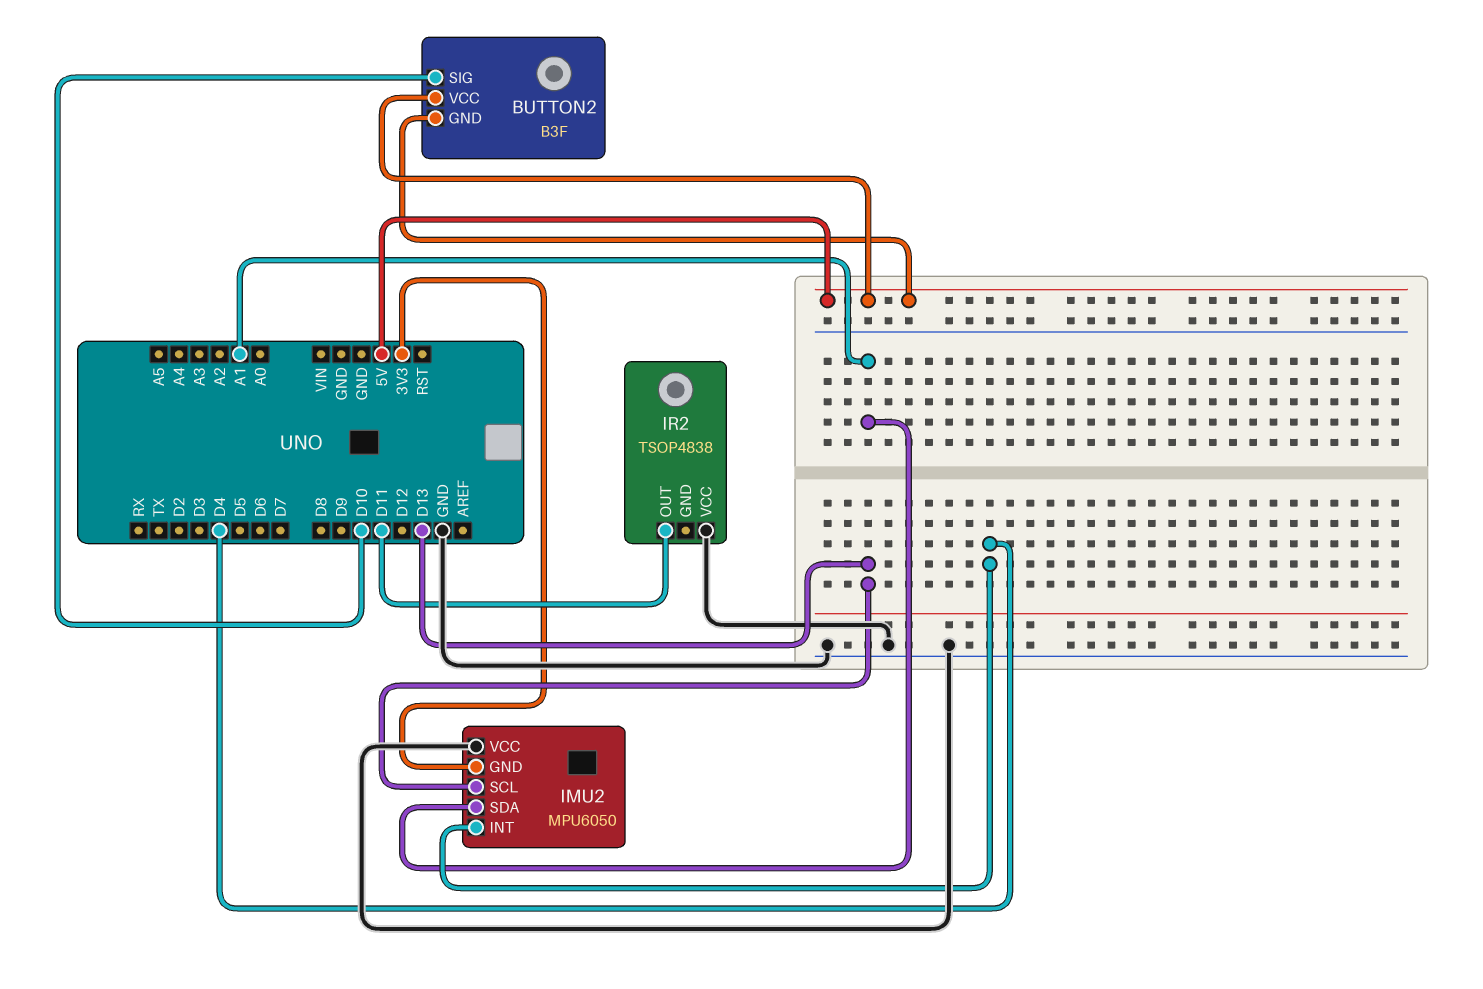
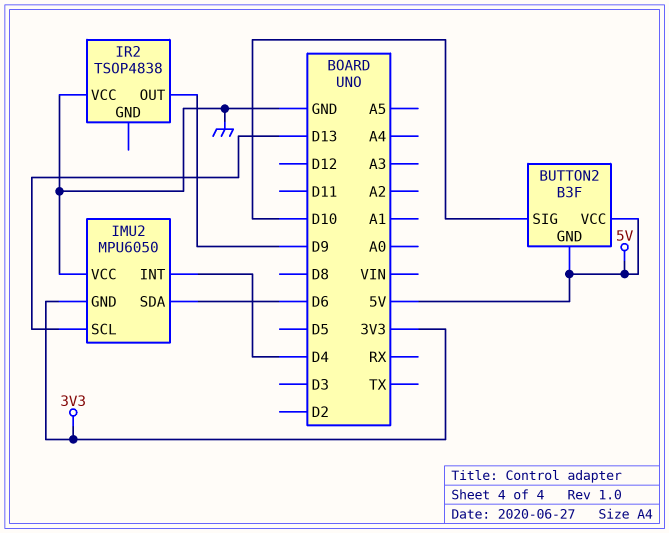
IMU2 pin SDA: A1 -> D6
IR2 pin OUT: D11 -> D9

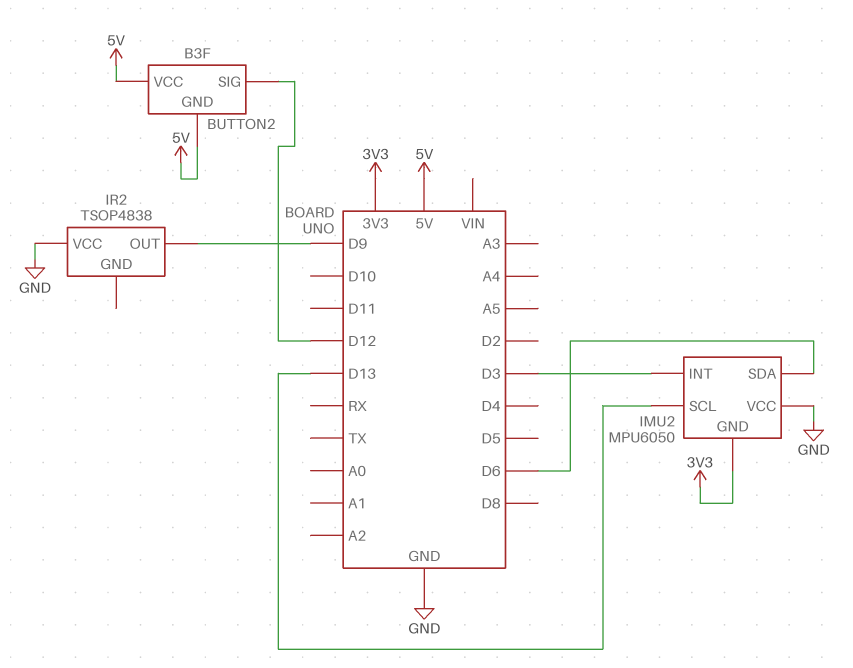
BUTTON2 pin SIG: D10 -> D12
IMU2 pin INT: D4 -> D3

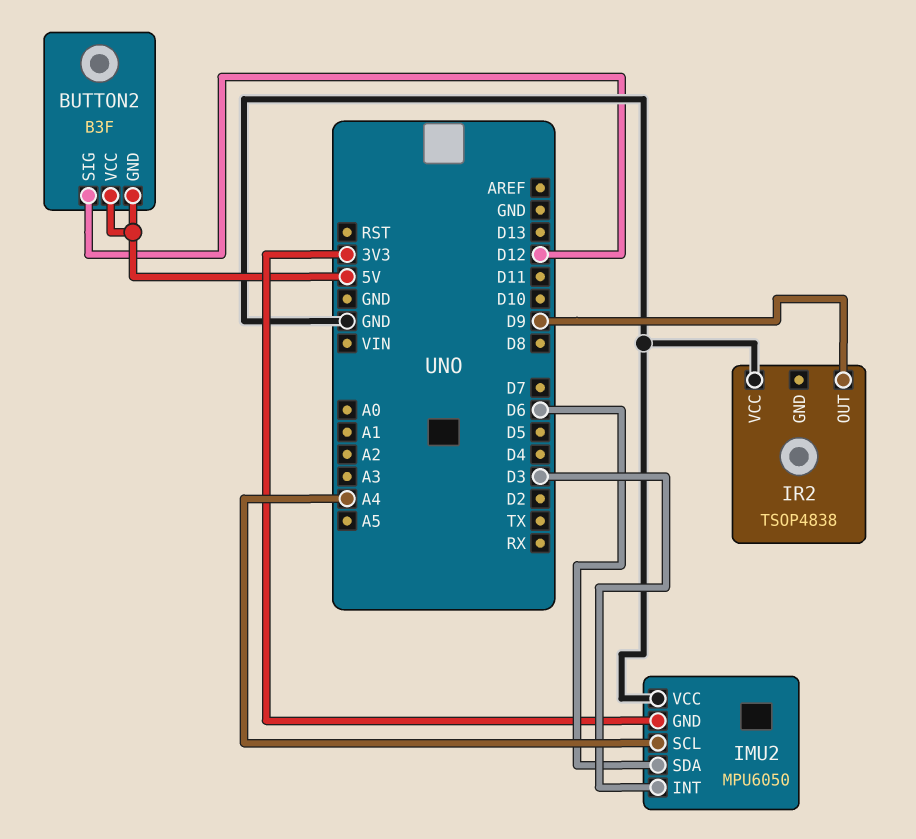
IMU2 pin SCL: D13 -> A4

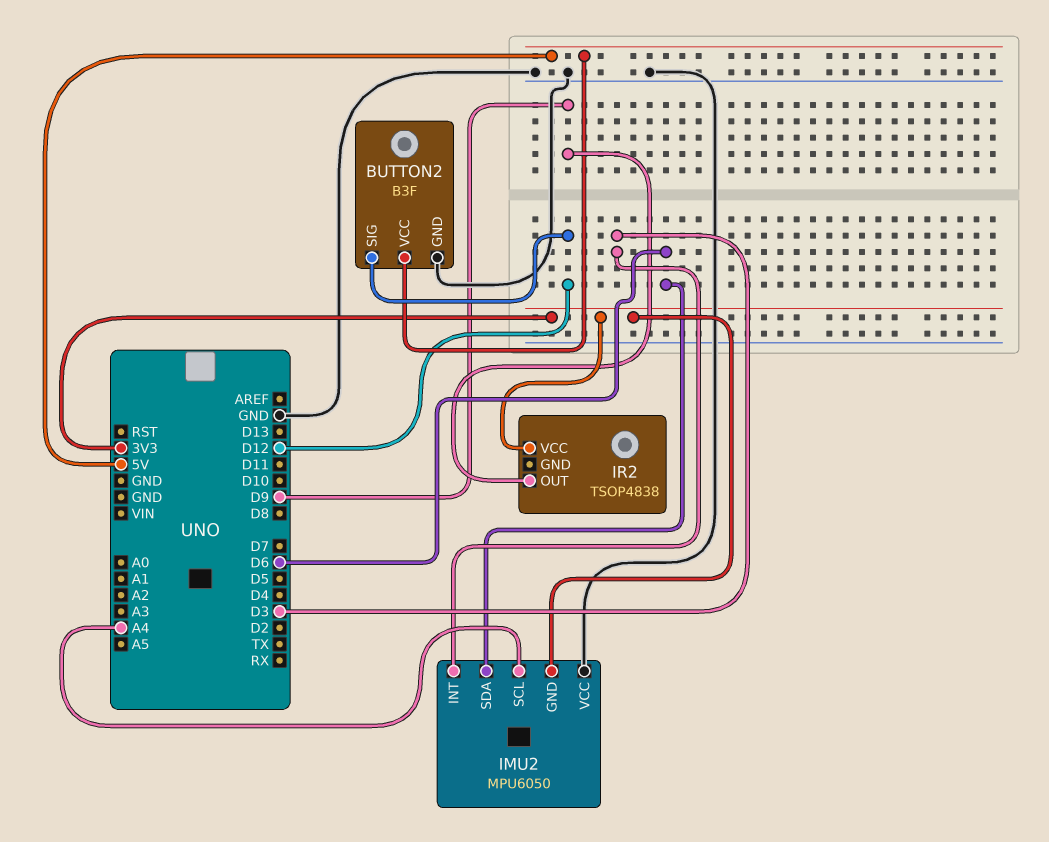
BUTTON2 pin GND: 5V -> GND
IR2 pin VCC: GND -> 3V3

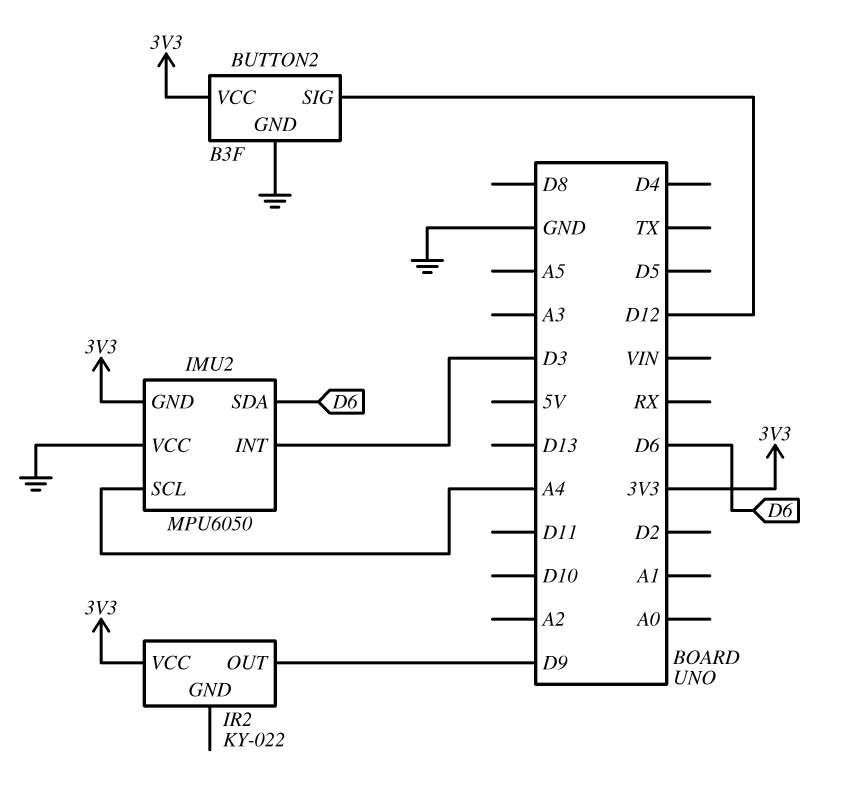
BUTTON2 pin VCC: 5V -> 3V3
IR2: TSOP4838 -> KY-022

